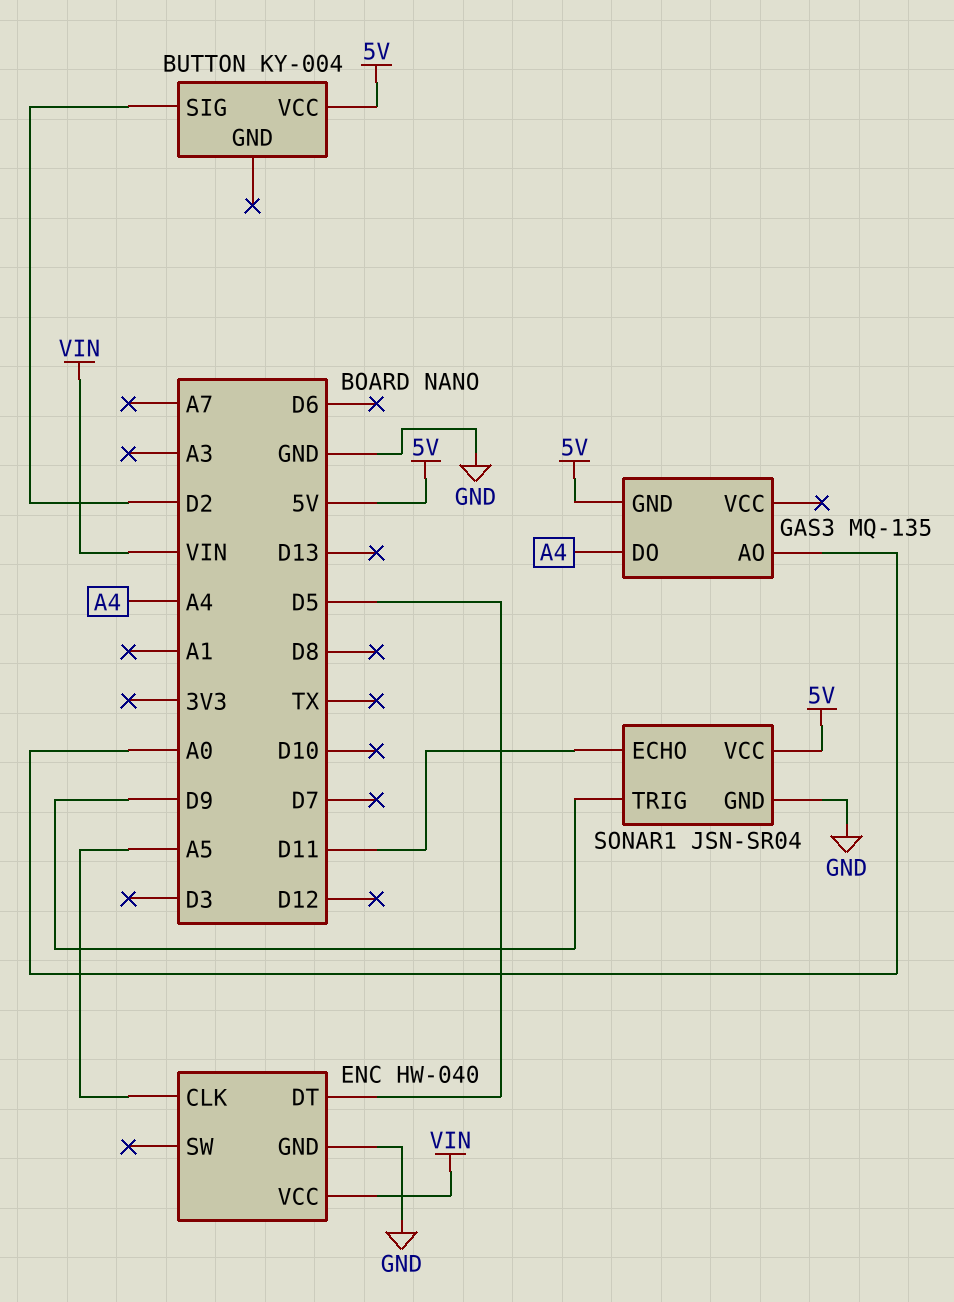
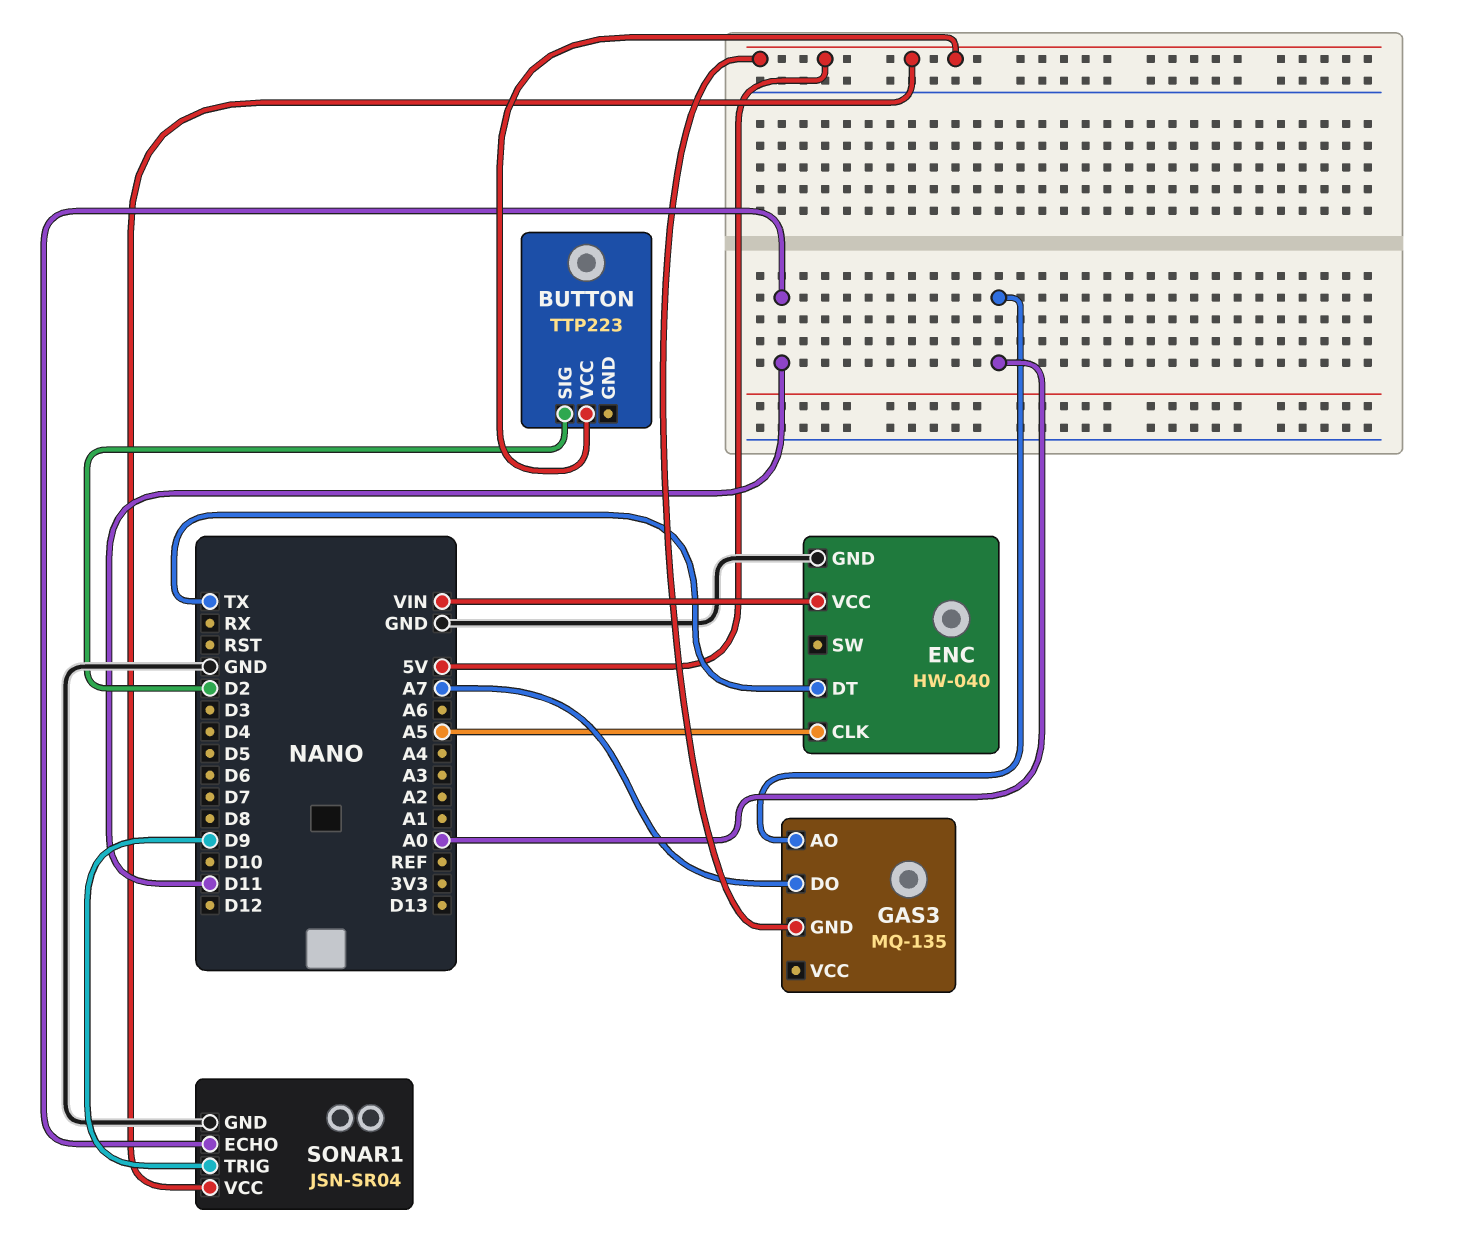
BUTTON: KY-004 -> TTP223
ENC pin DT: D5 -> TX
GAS3 pin DO: A4 -> A7

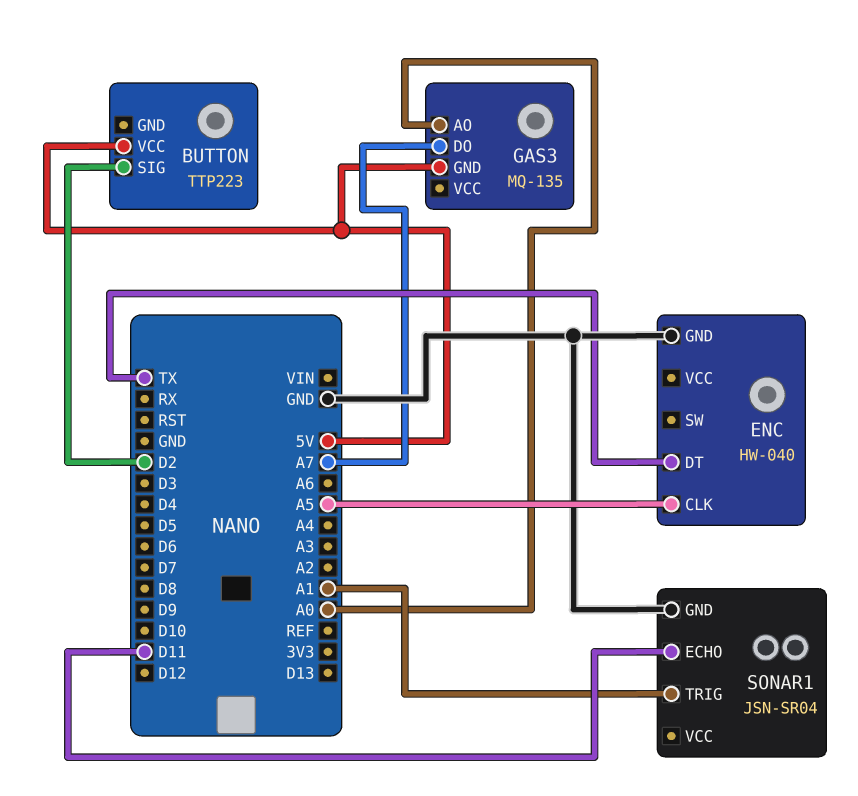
ENC pin VCC: VIN -> none
SONAR1 pin TRIG: D9 -> A1
SONAR1 pin VCC: 5V -> none

